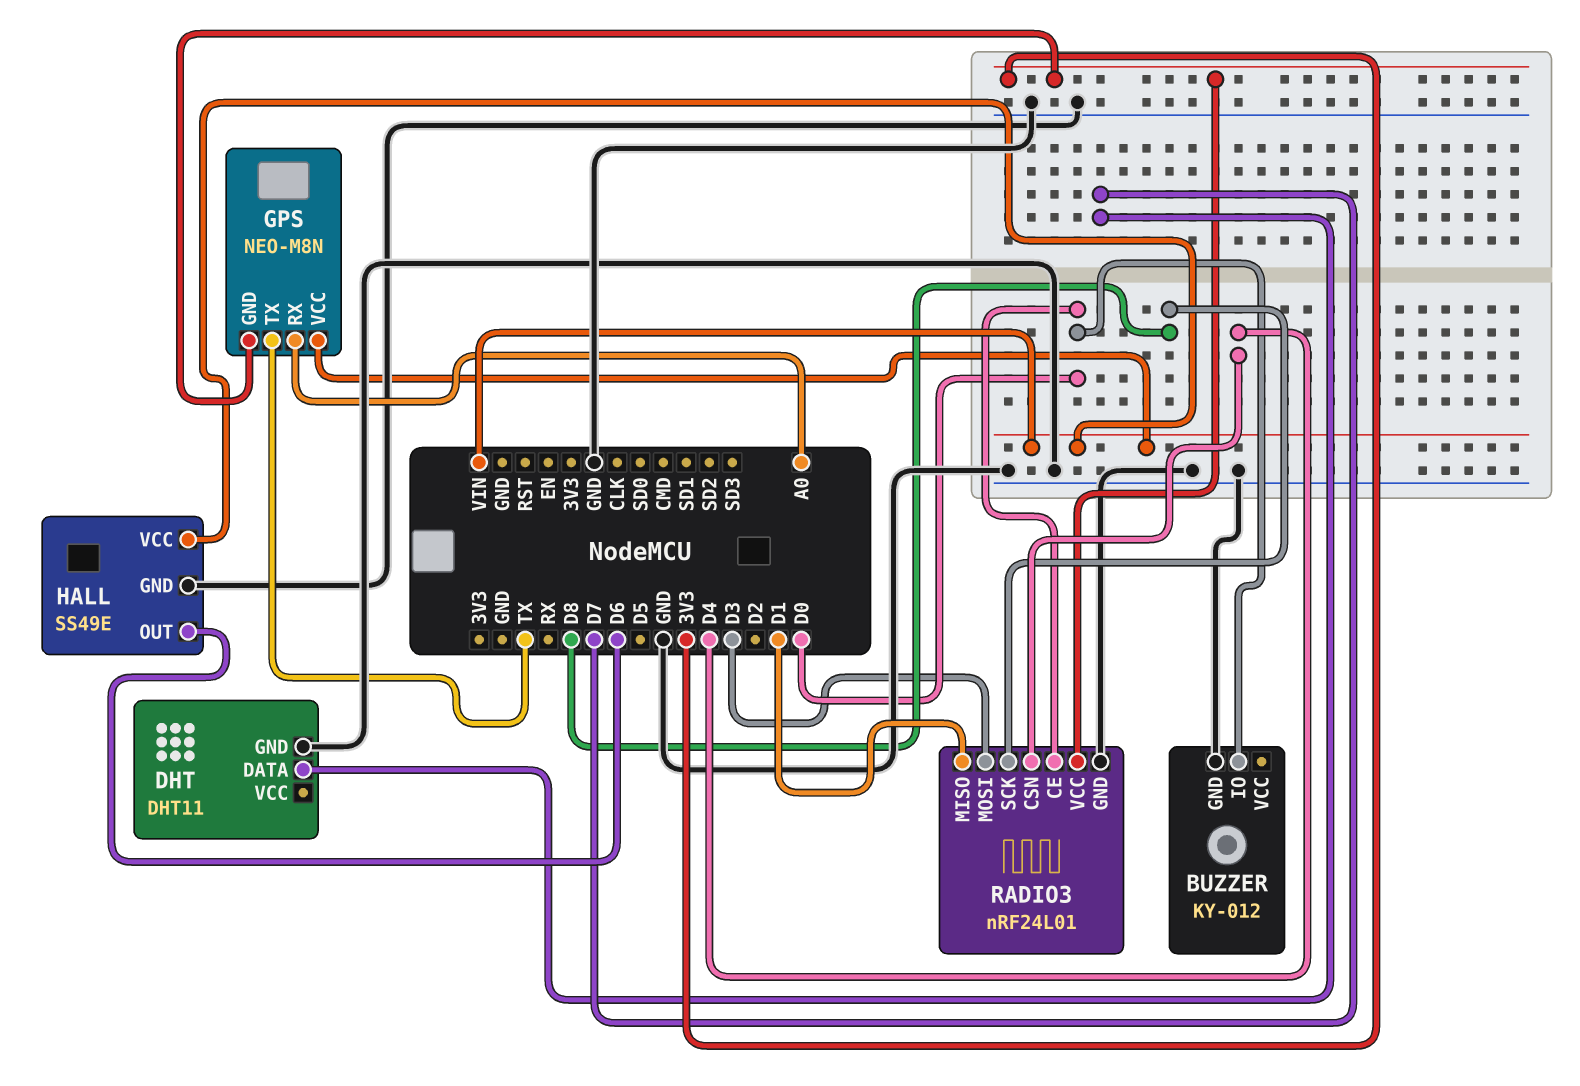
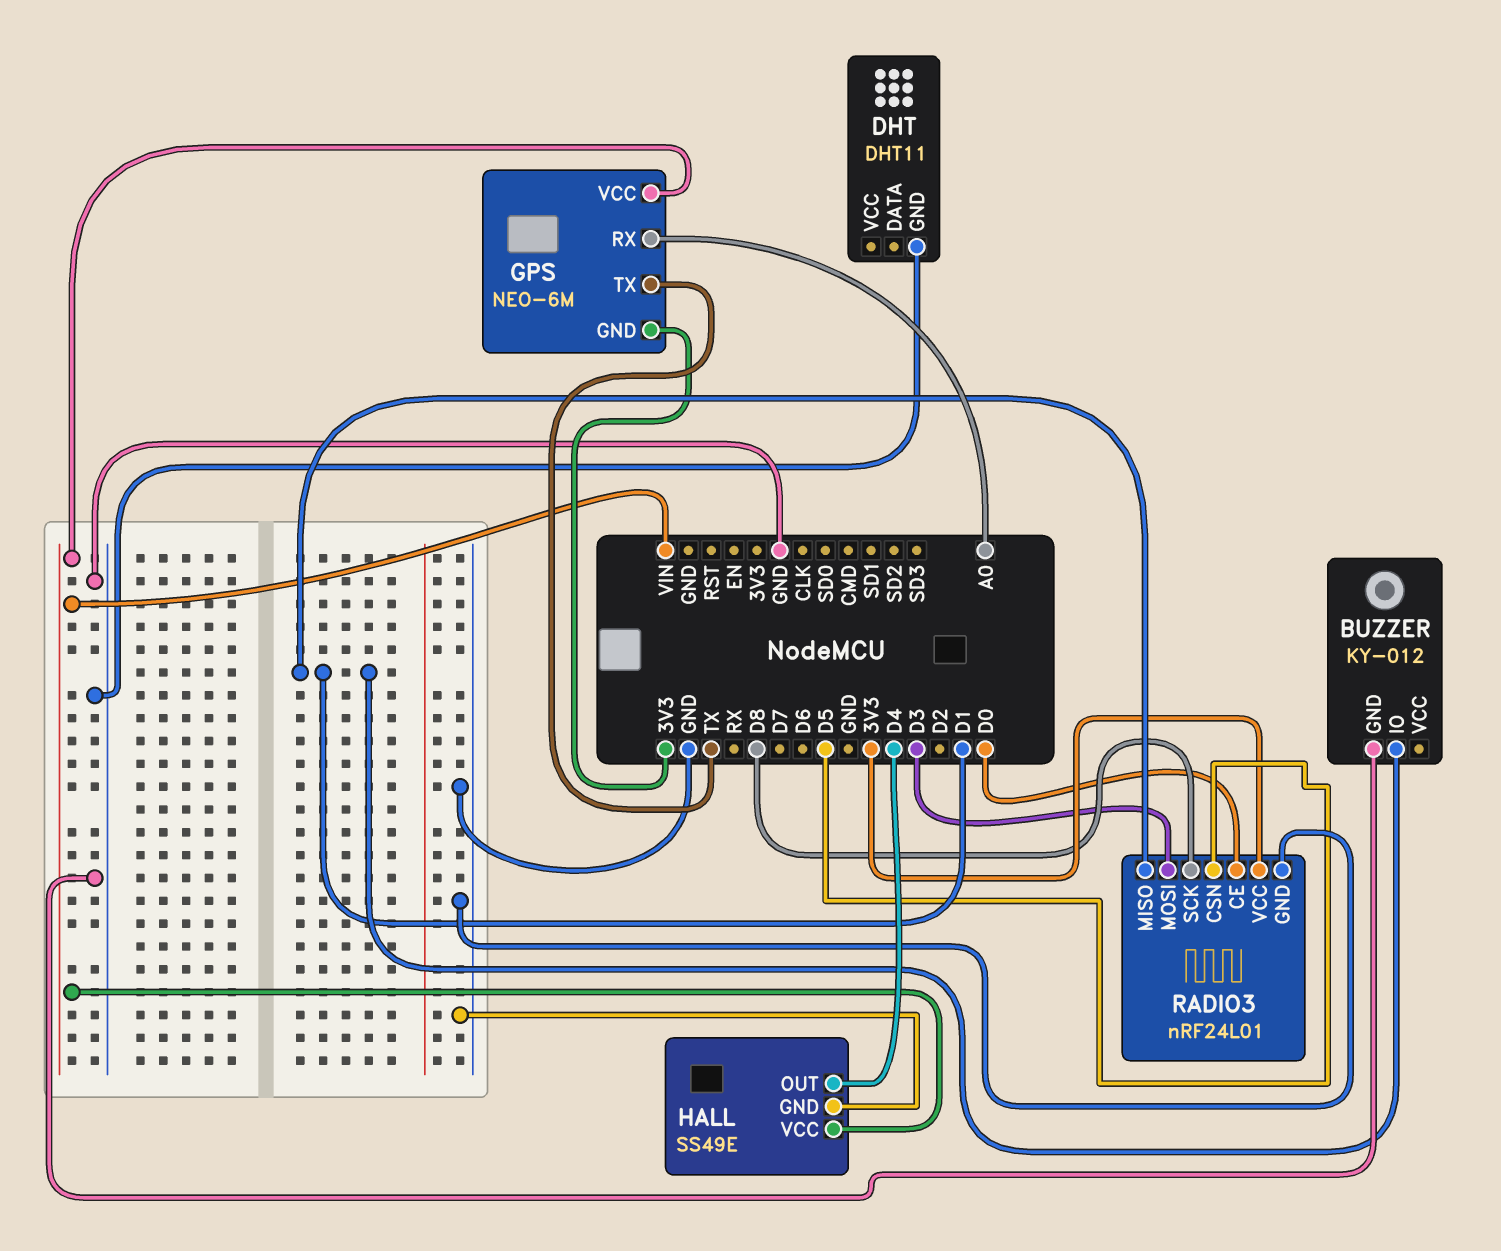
BUZZER pin IO: D0 -> D1
DHT pin DATA: D7 -> none
GPS: NEO-M8N -> NEO-6M
HALL pin OUT: D6 -> D4
RADIO3 pin CSN: D4 -> D5

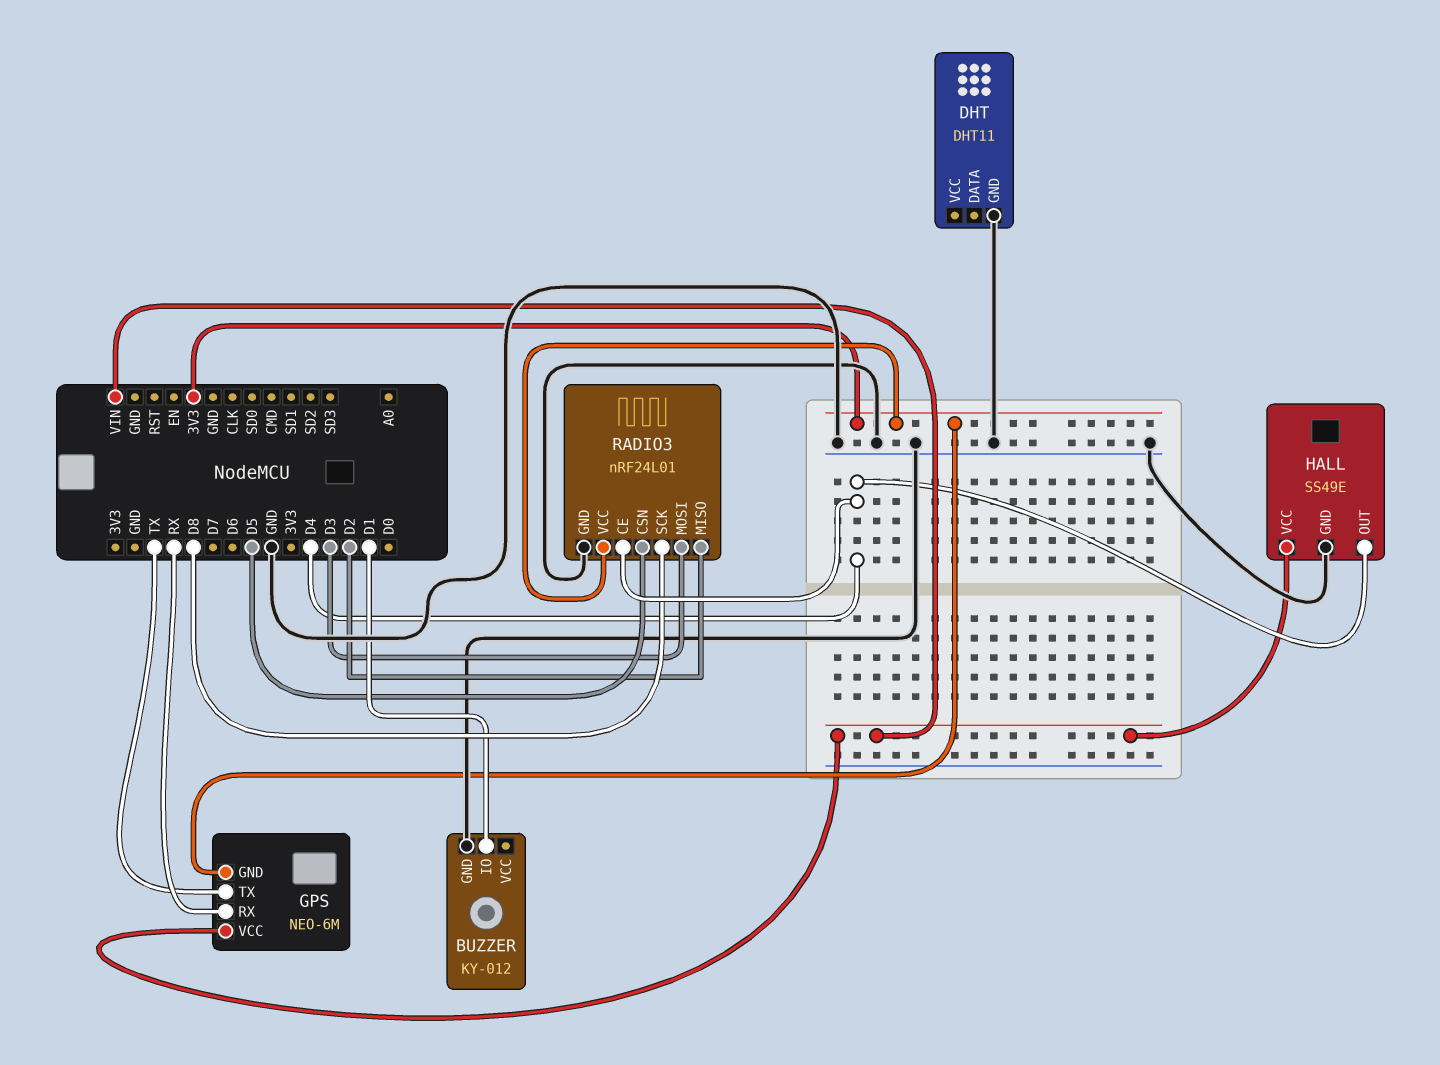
GPS pin RX: A0 -> RX
RADIO3 pin CE: D0 -> D4
RADIO3 pin MISO: D1 -> D2

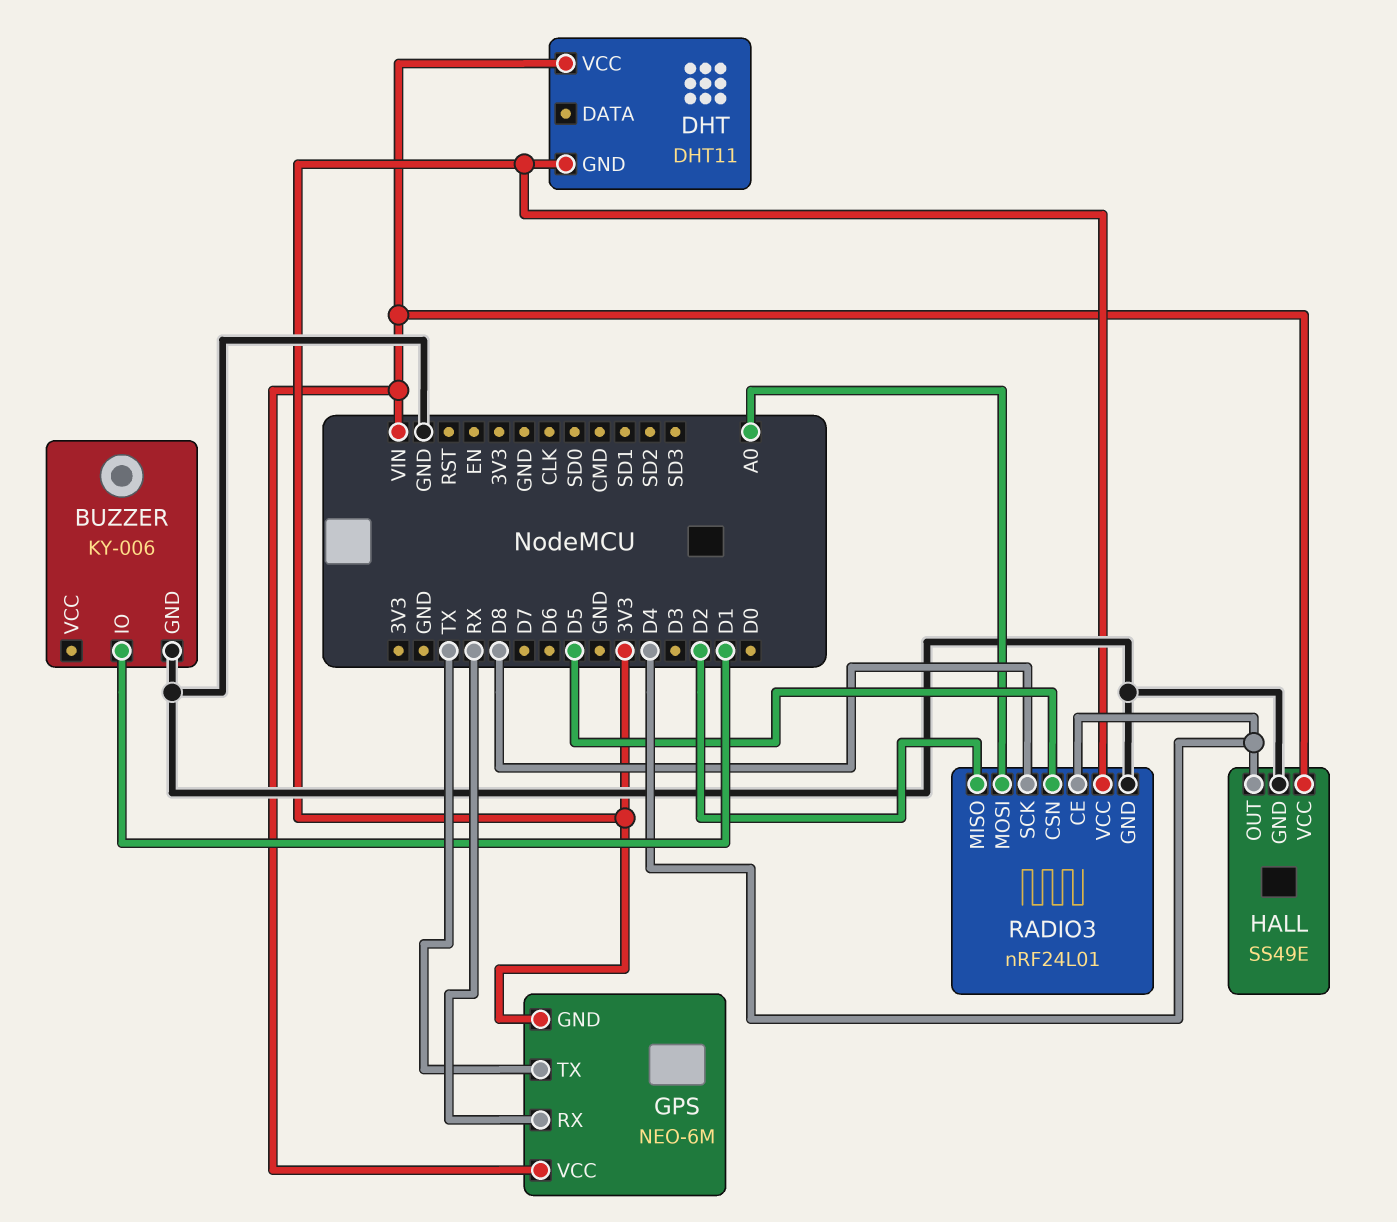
BUZZER: KY-012 -> KY-006
DHT pin GND: GND -> 3V3
DHT pin VCC: none -> VIN
RADIO3 pin MOSI: D3 -> A0

